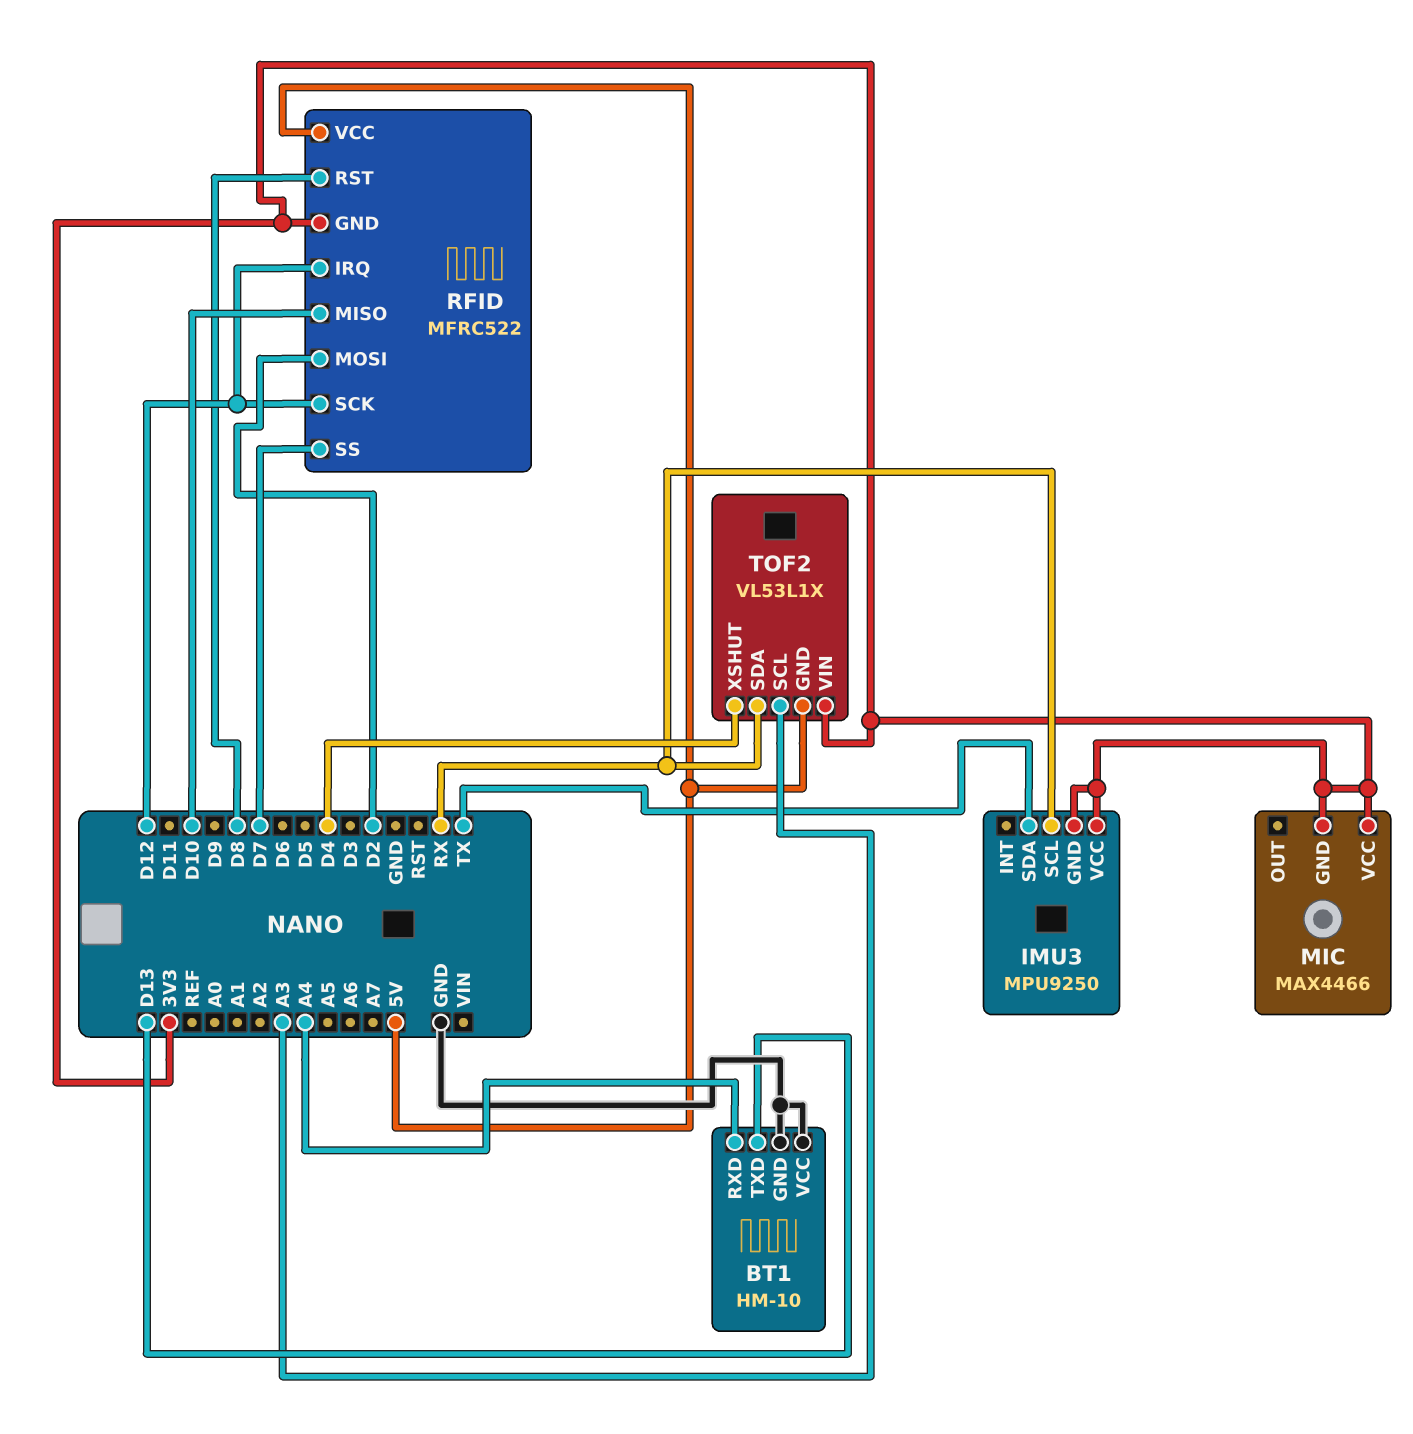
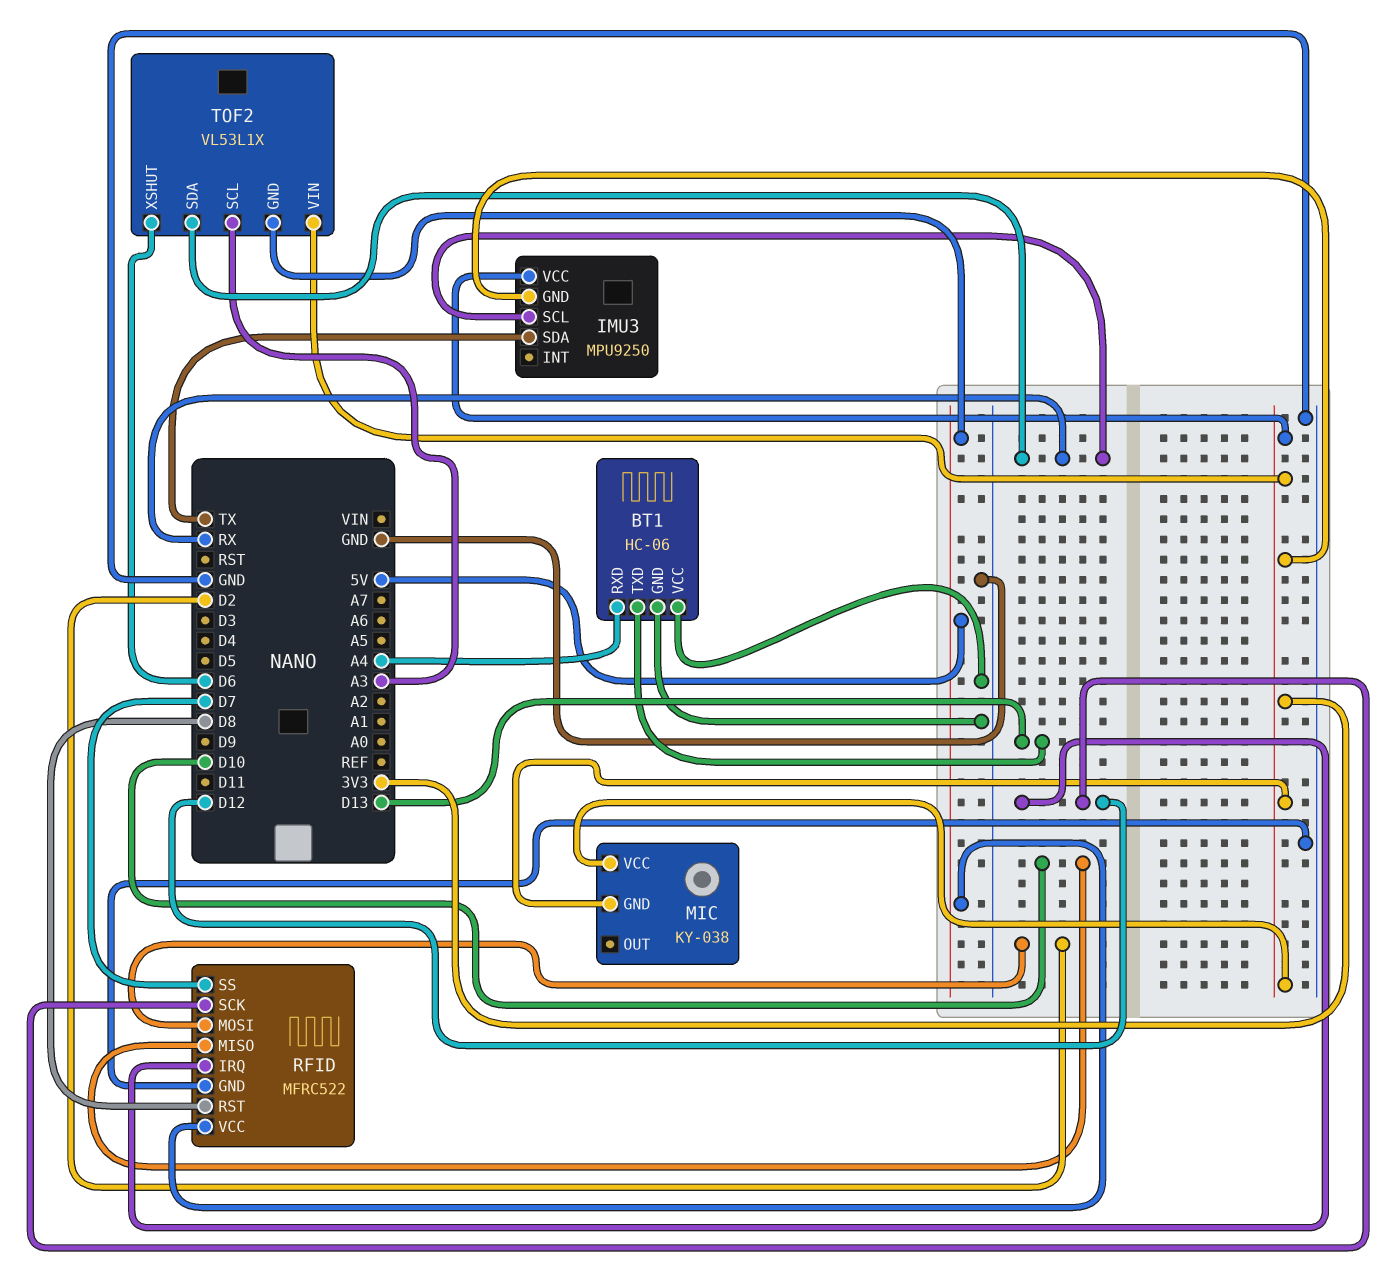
BT1: HM-10 -> HC-06
MIC: MAX4466 -> KY-038
RFID pin GND: 3V3 -> GND
TOF2 pin XSHUT: D4 -> D6

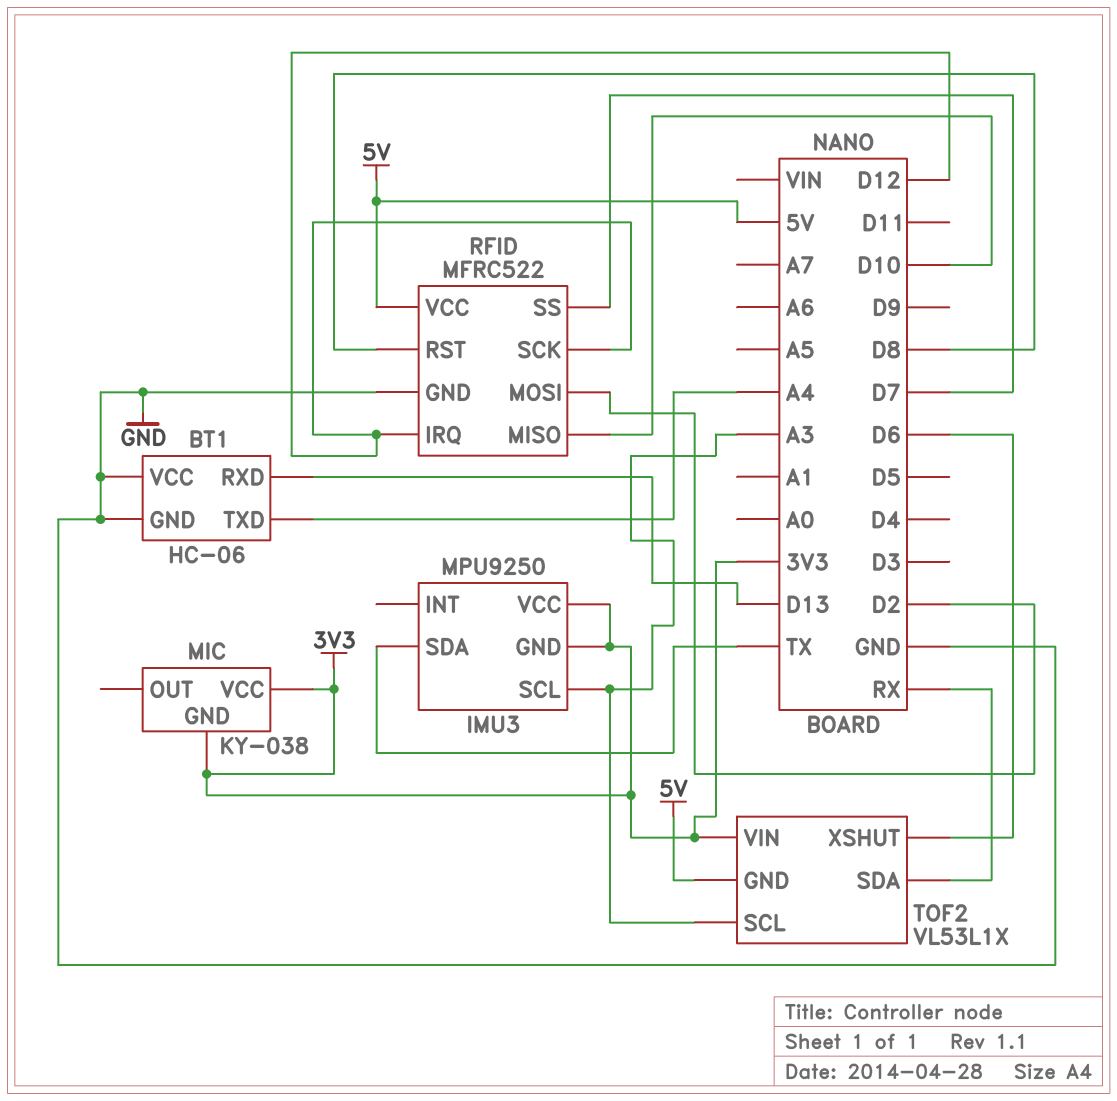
BT1 pin RXD: A4 -> D13
BT1 pin TXD: D13 -> A4
IMU3 pin SCL: RX -> A3

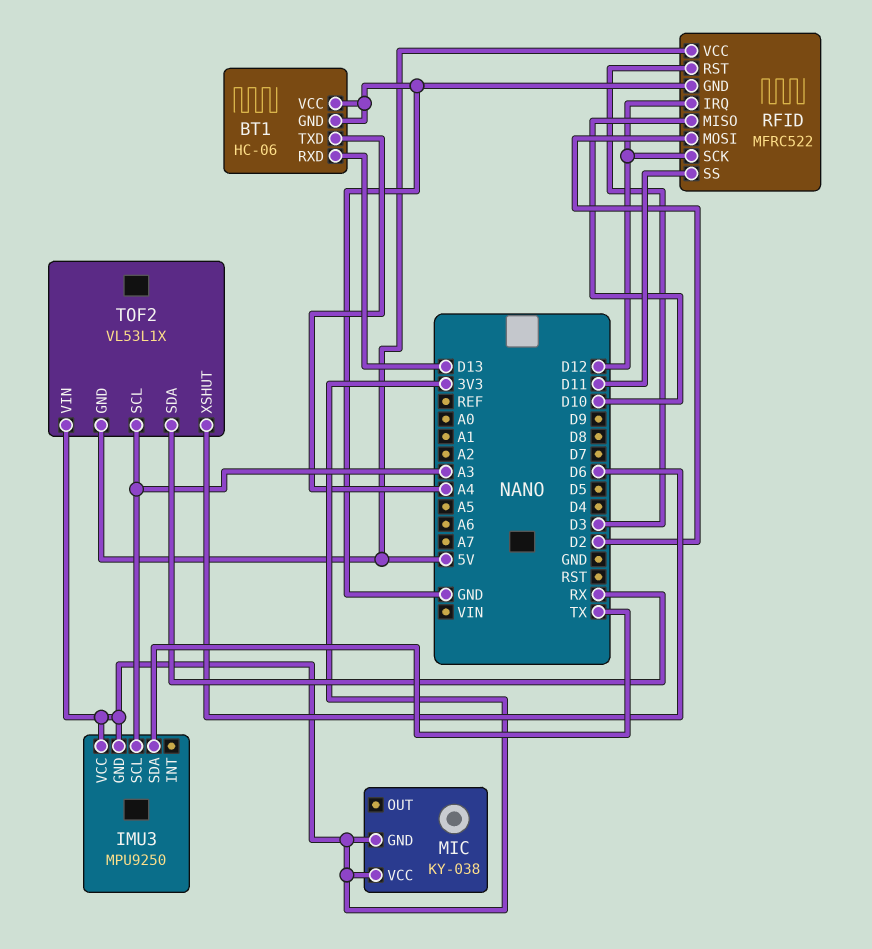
RFID pin RST: D8 -> D3
RFID pin SS: D7 -> D11

